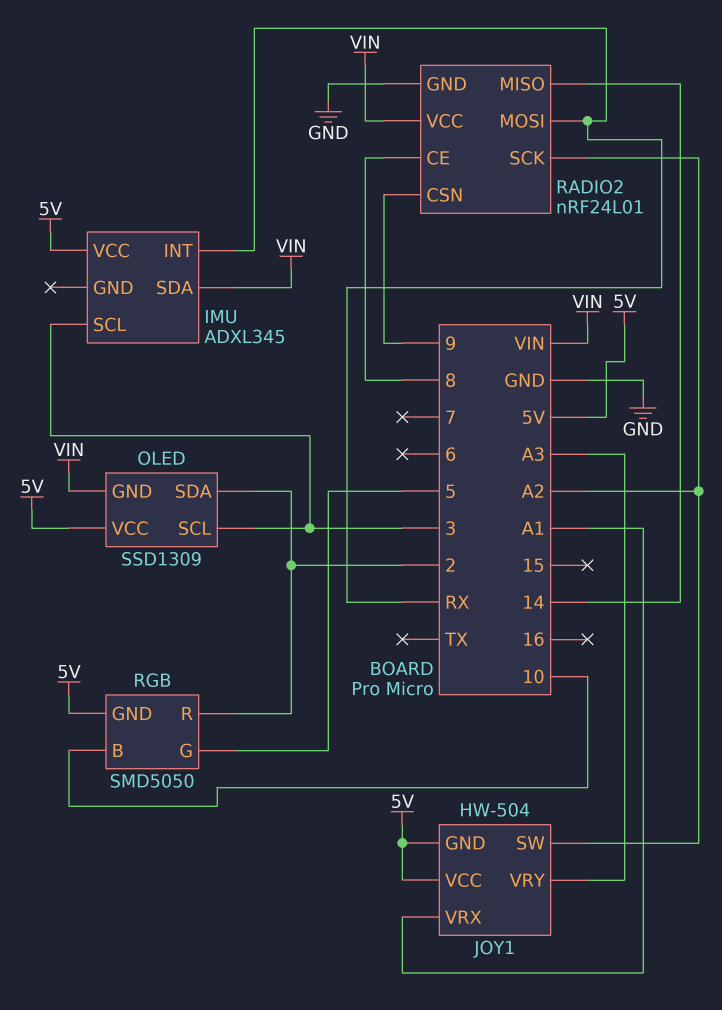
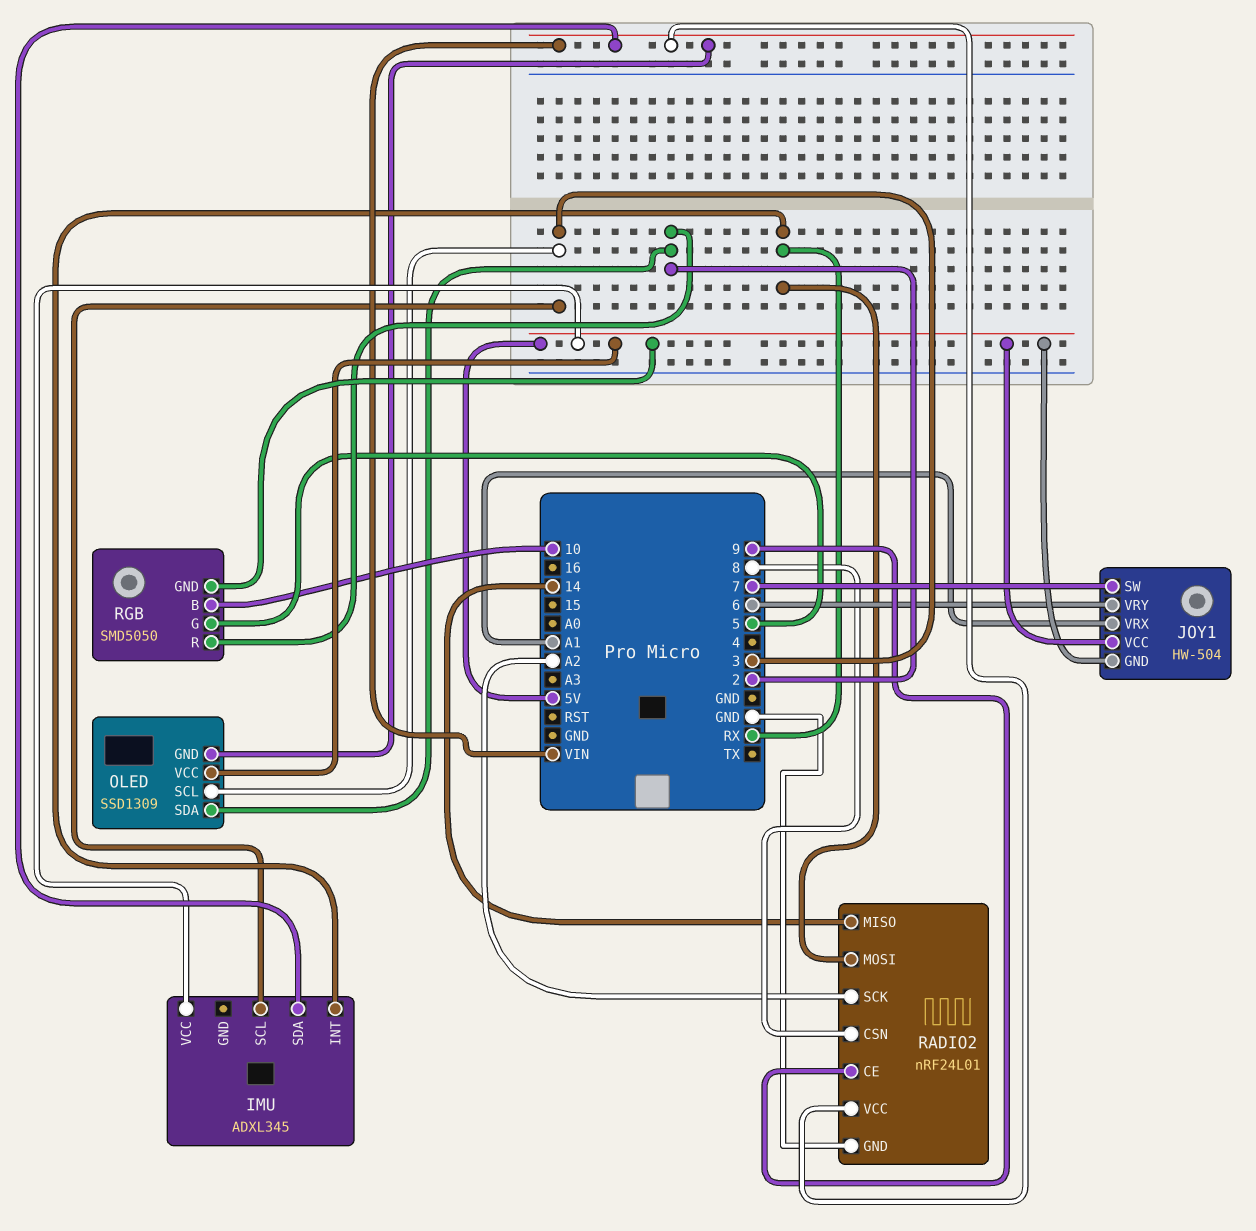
JOY1 pin SW: A2 -> 7
JOY1 pin VRY: A3 -> 6
RADIO2 pin CE: 8 -> 9
RADIO2 pin CSN: 9 -> 8

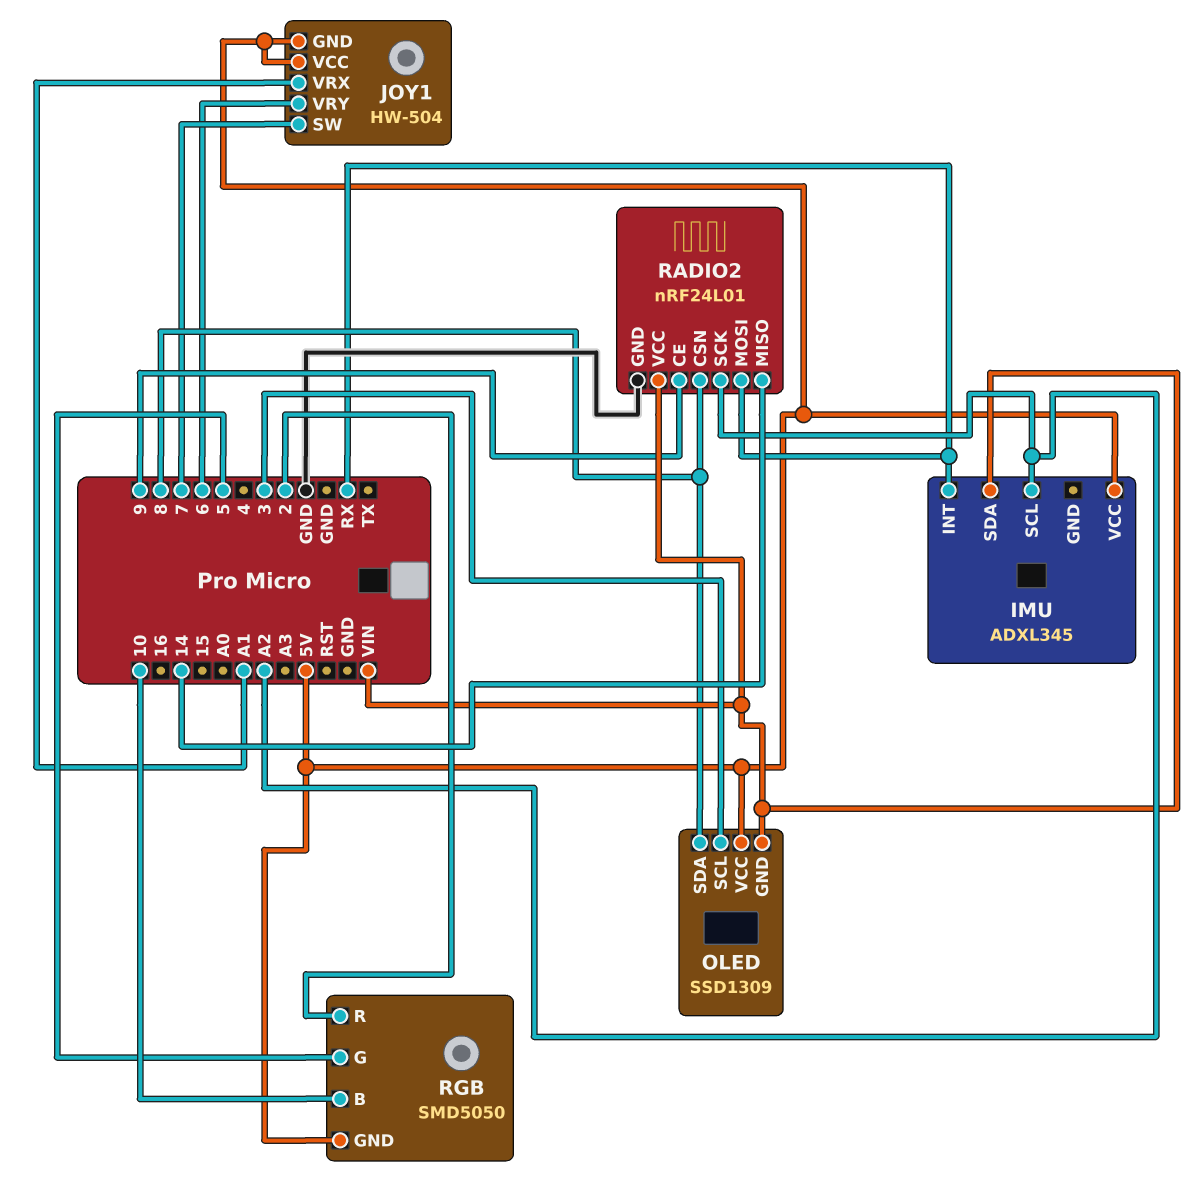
IMU pin SCL: 3 -> A2
OLED pin SDA: 2 -> 8

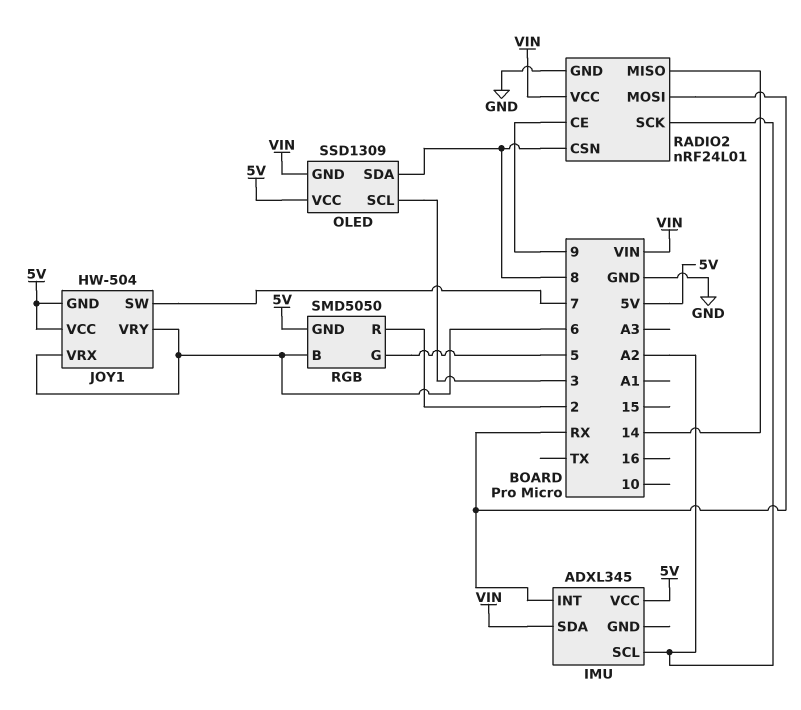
JOY1 pin VRX: A1 -> 6
RGB pin B: 10 -> 6

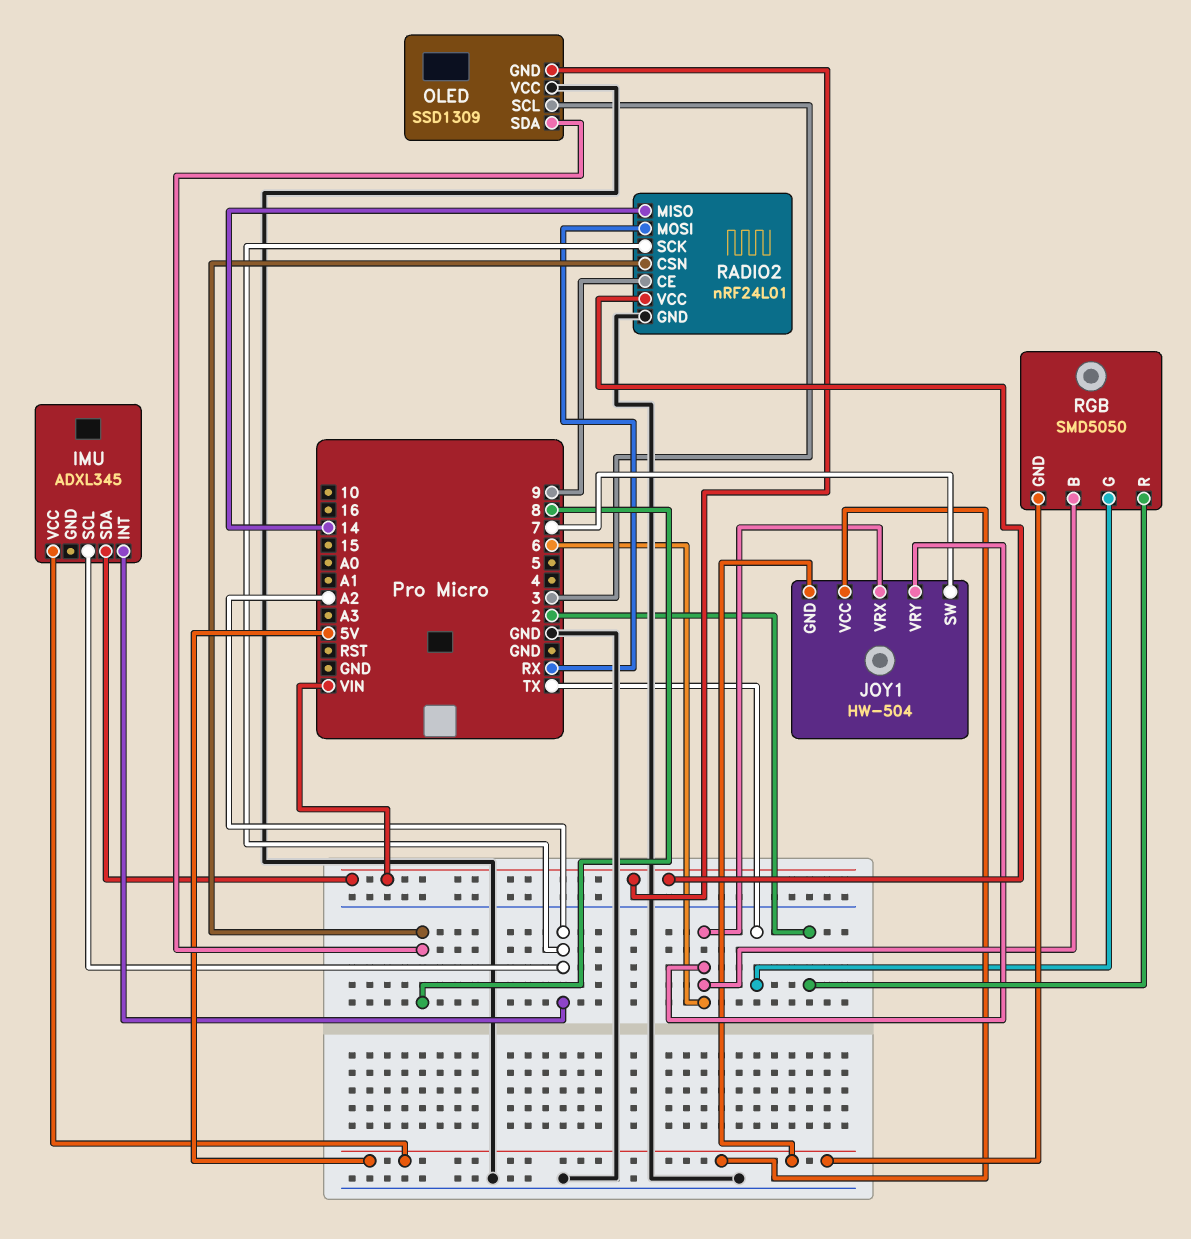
IMU pin INT: RX -> A2
OLED pin VCC: 5V -> GND
RGB pin G: 5 -> TX

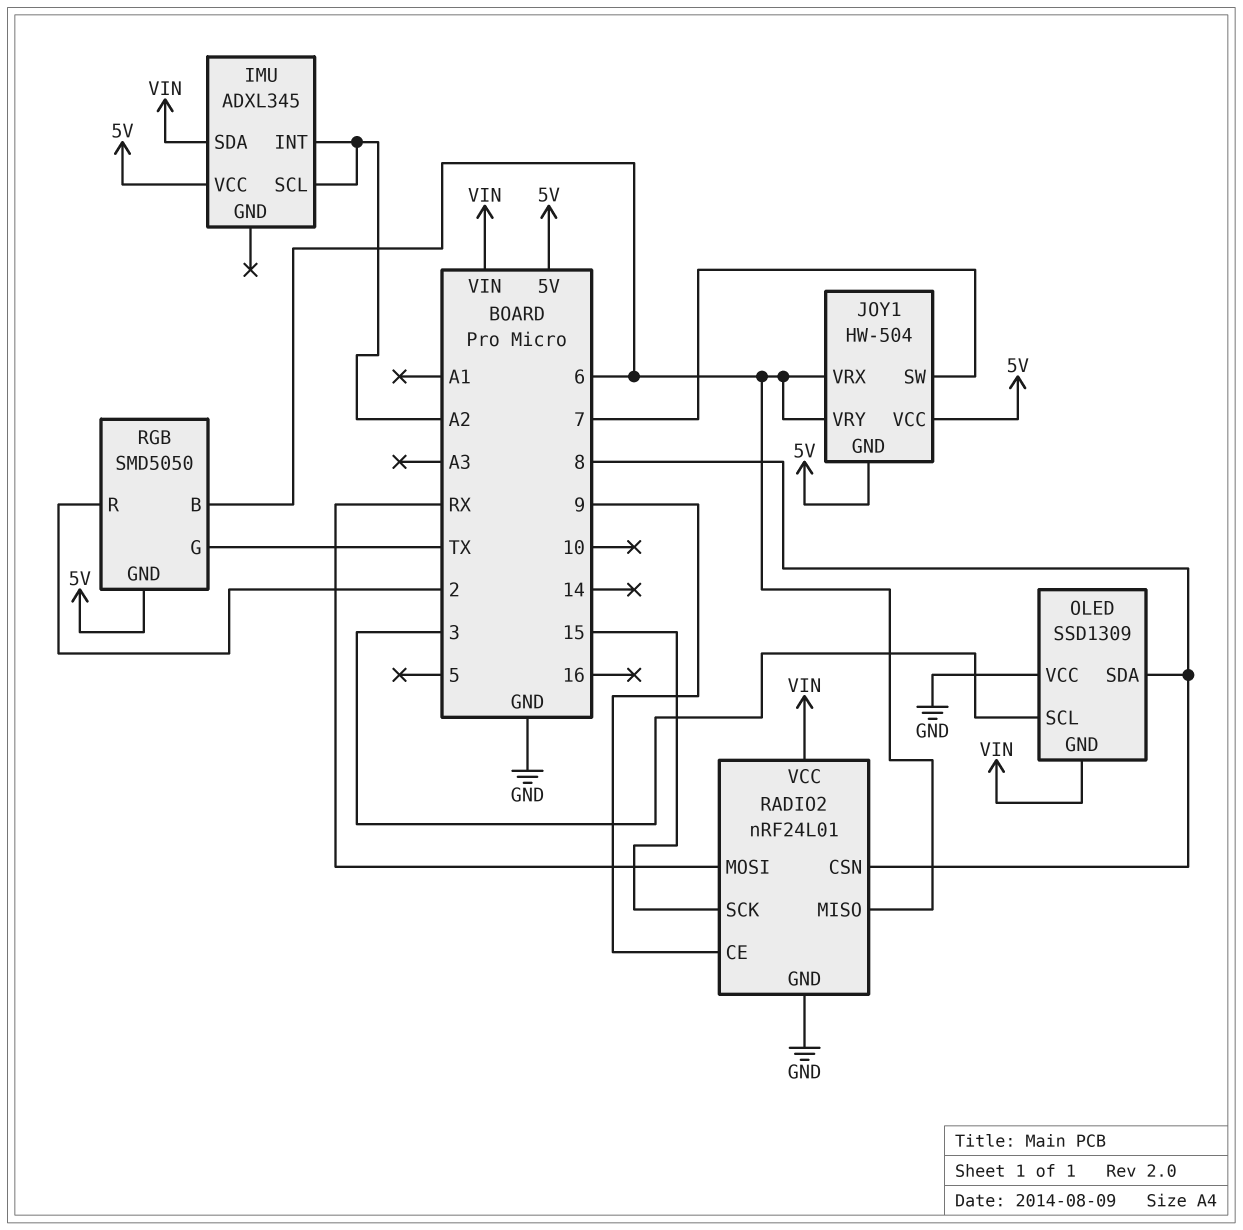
RADIO2 pin MISO: 14 -> 6
RADIO2 pin SCK: A2 -> 15

